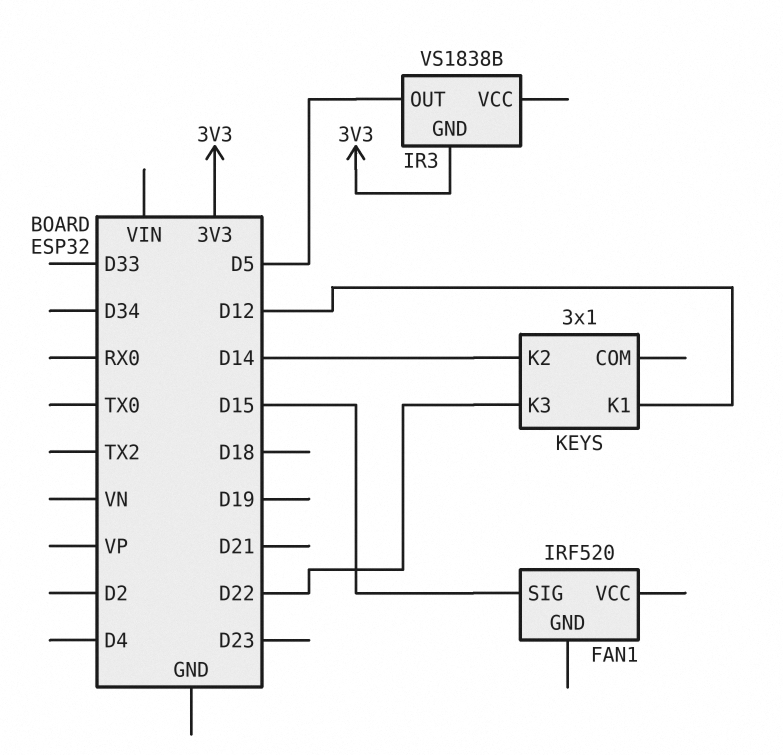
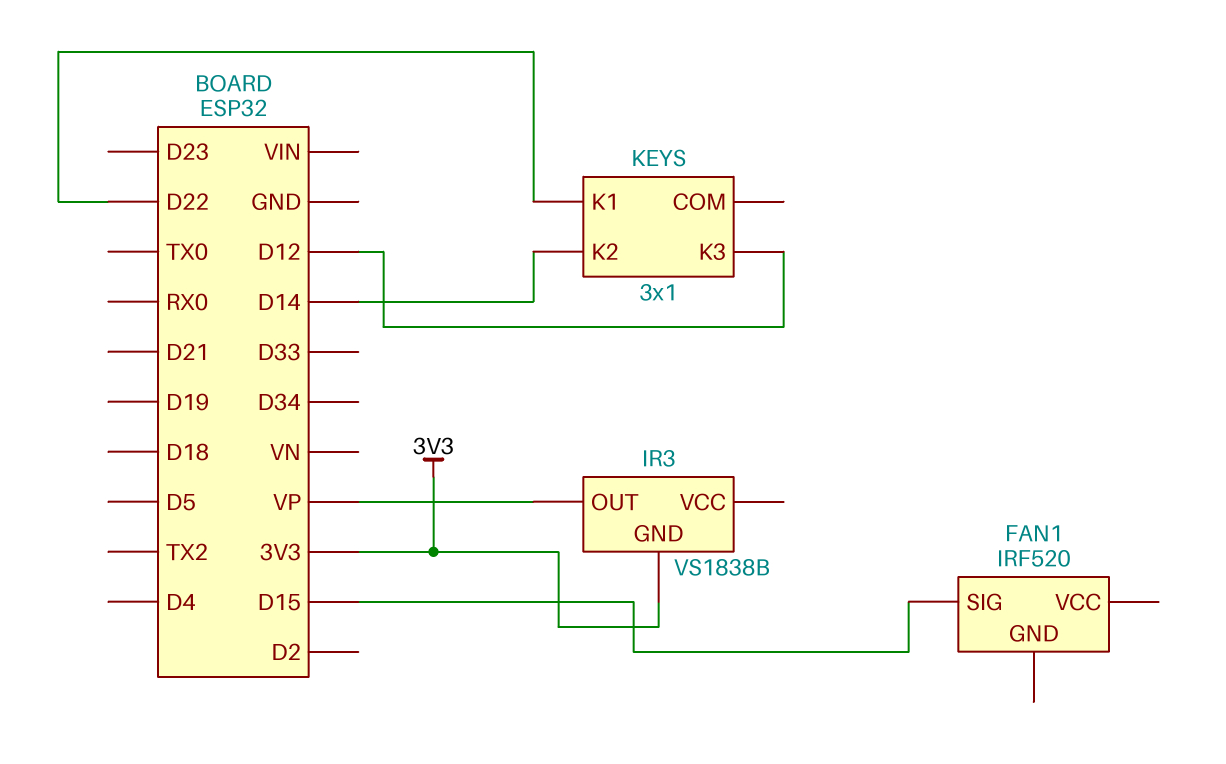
IR3 pin OUT: D5 -> VP
KEYS pin K1: D12 -> D22
KEYS pin K3: D22 -> D12

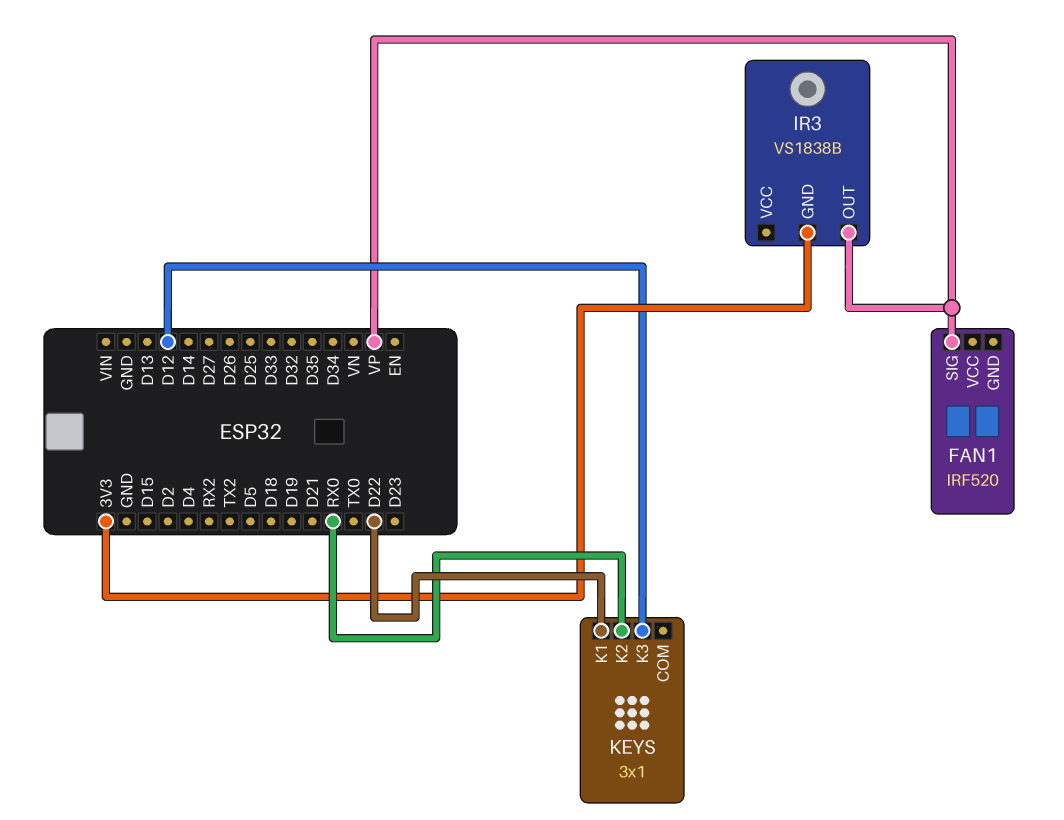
FAN1 pin SIG: D15 -> VP
KEYS pin K2: D14 -> RX0

